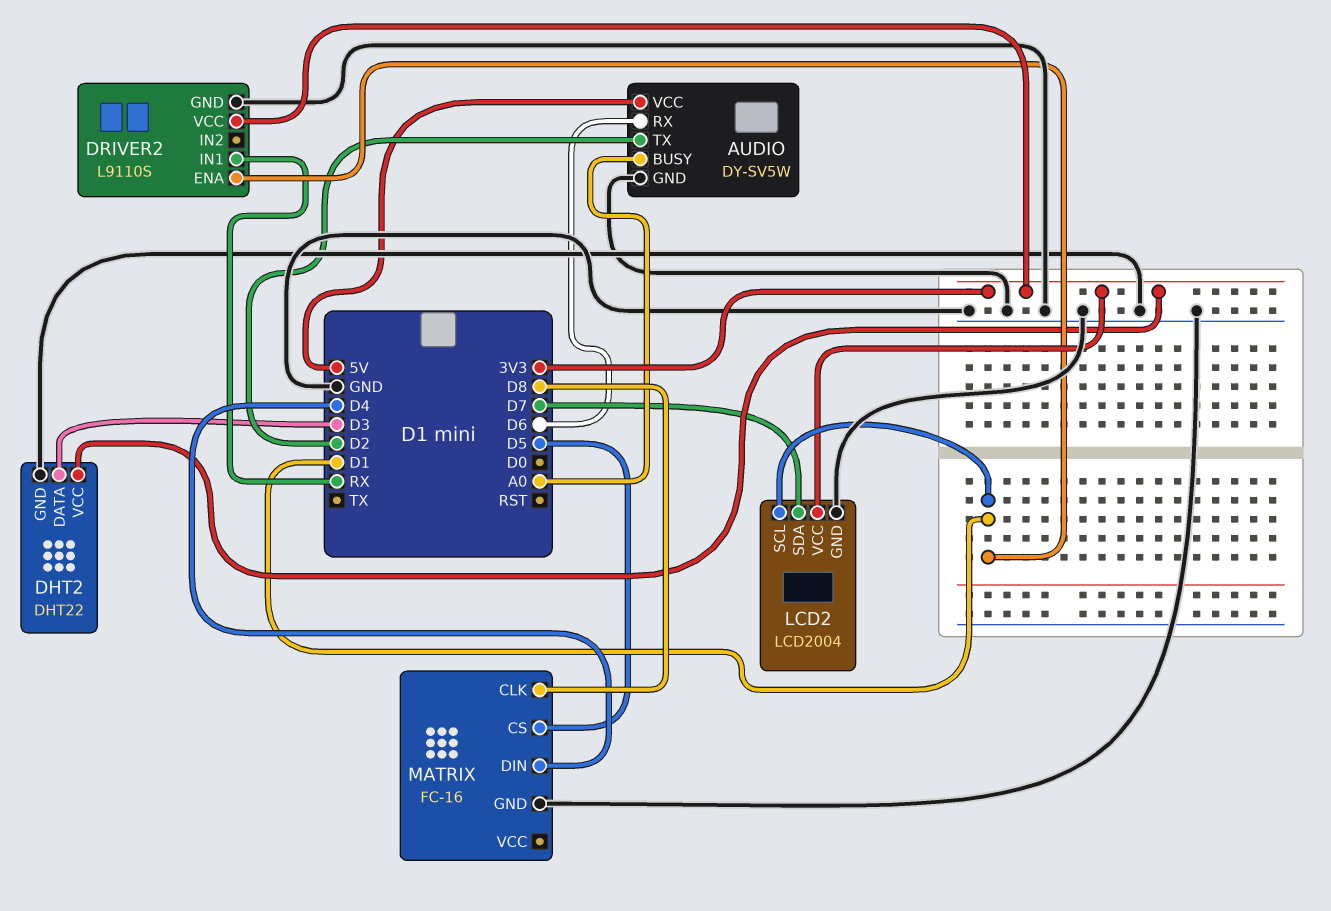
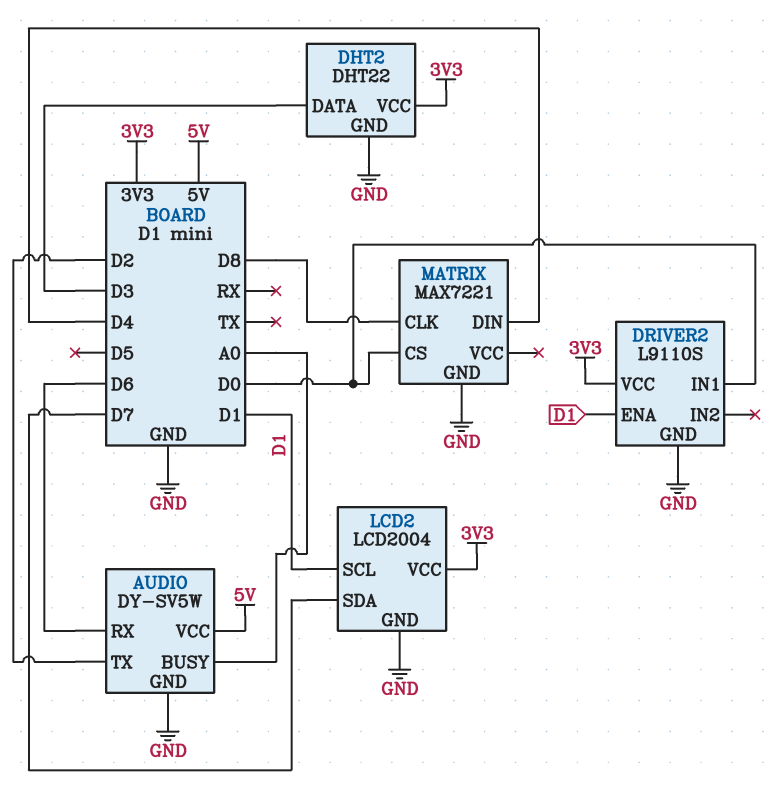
DRIVER2 pin IN1: RX -> D0
MATRIX: FC-16 -> MAX7221
MATRIX pin CS: D5 -> D0

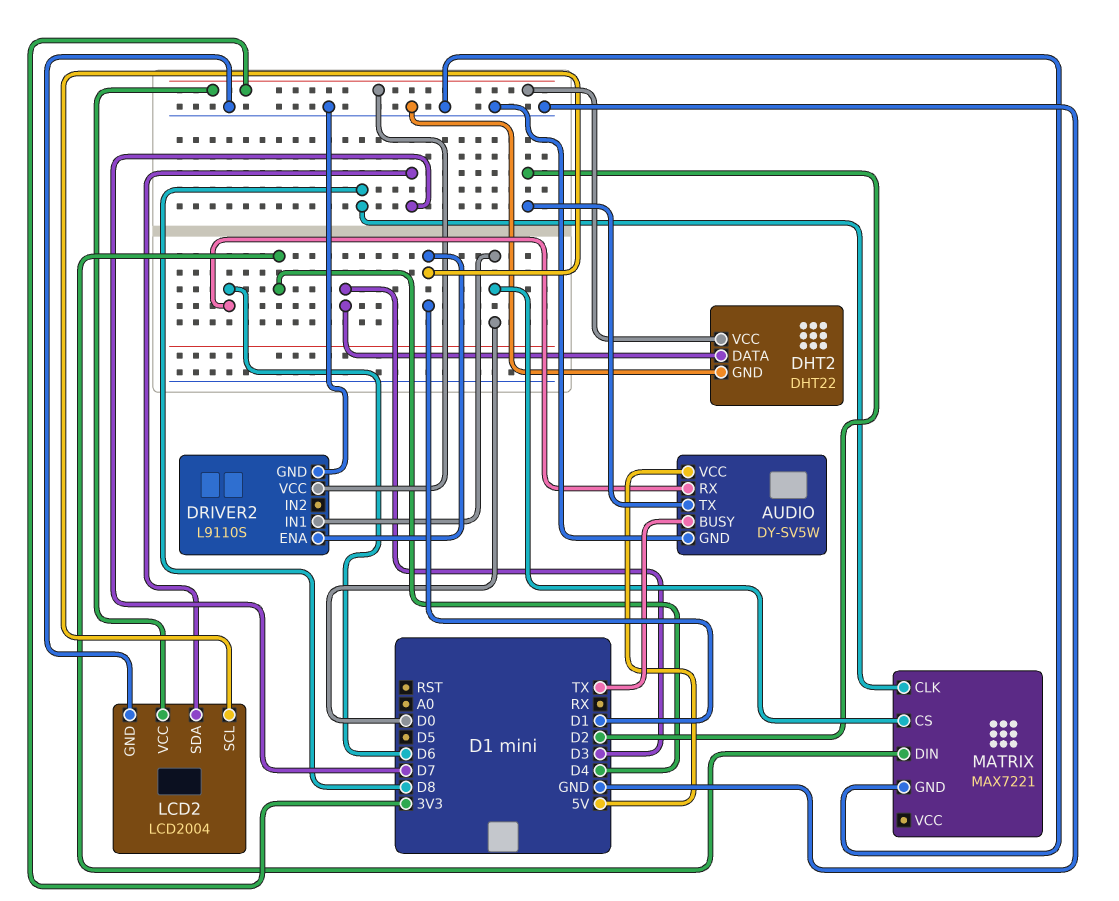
AUDIO pin BUSY: A0 -> TX

